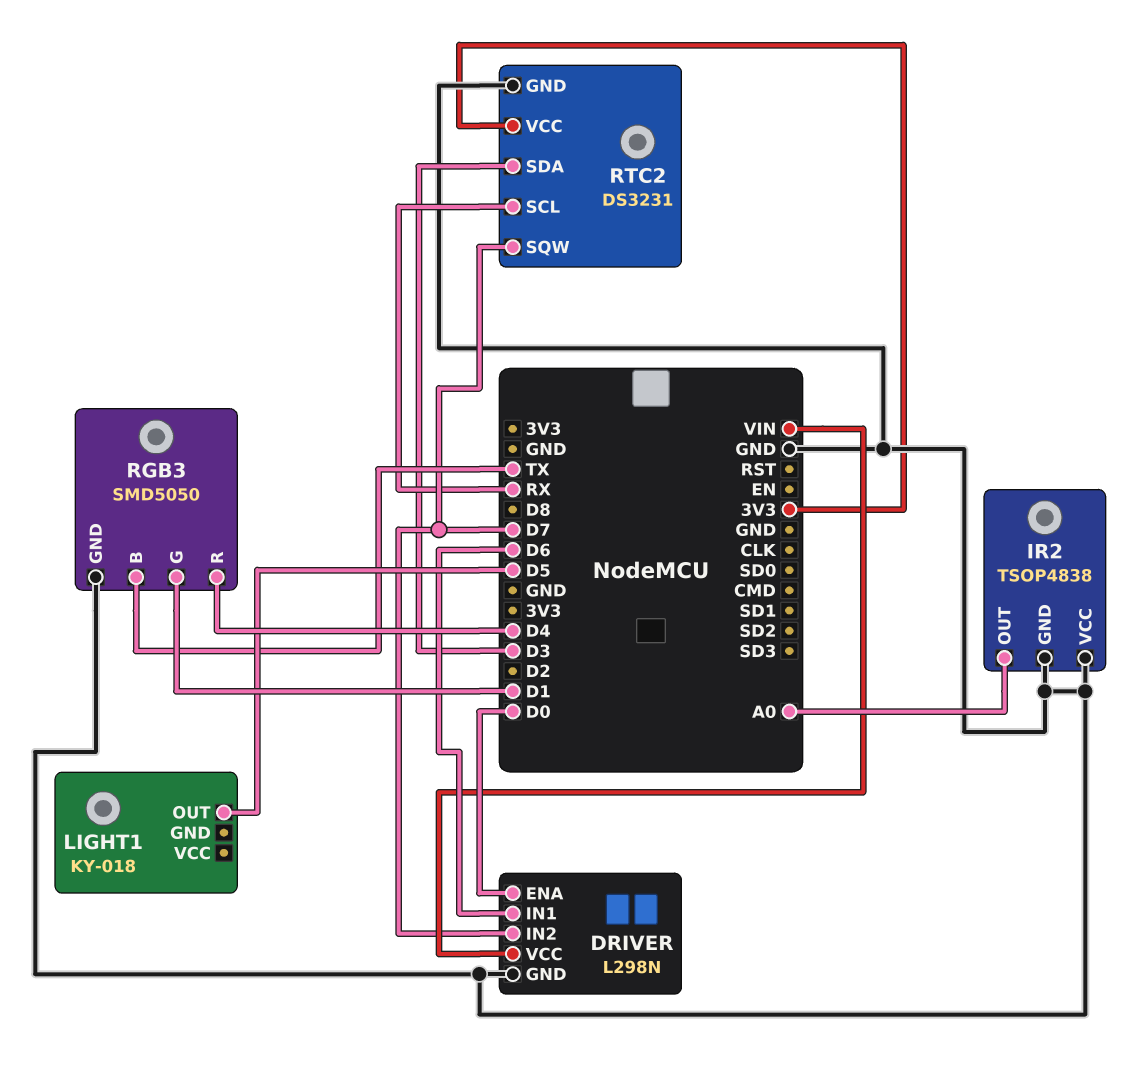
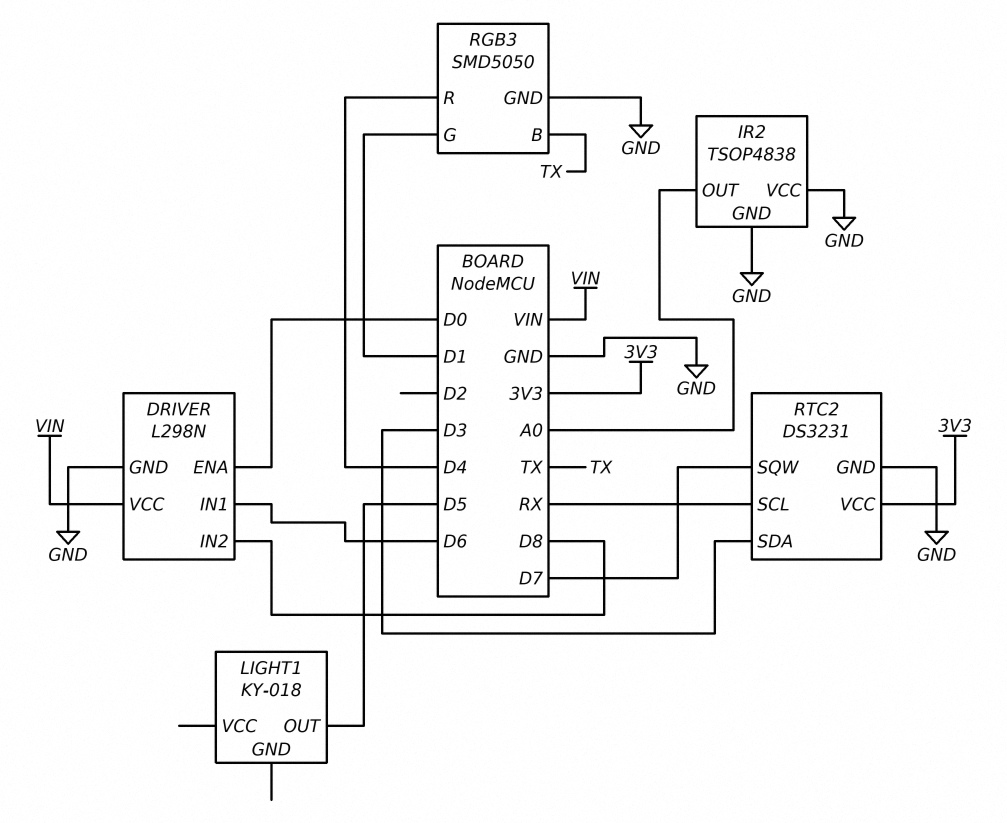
DRIVER pin IN2: D7 -> D8

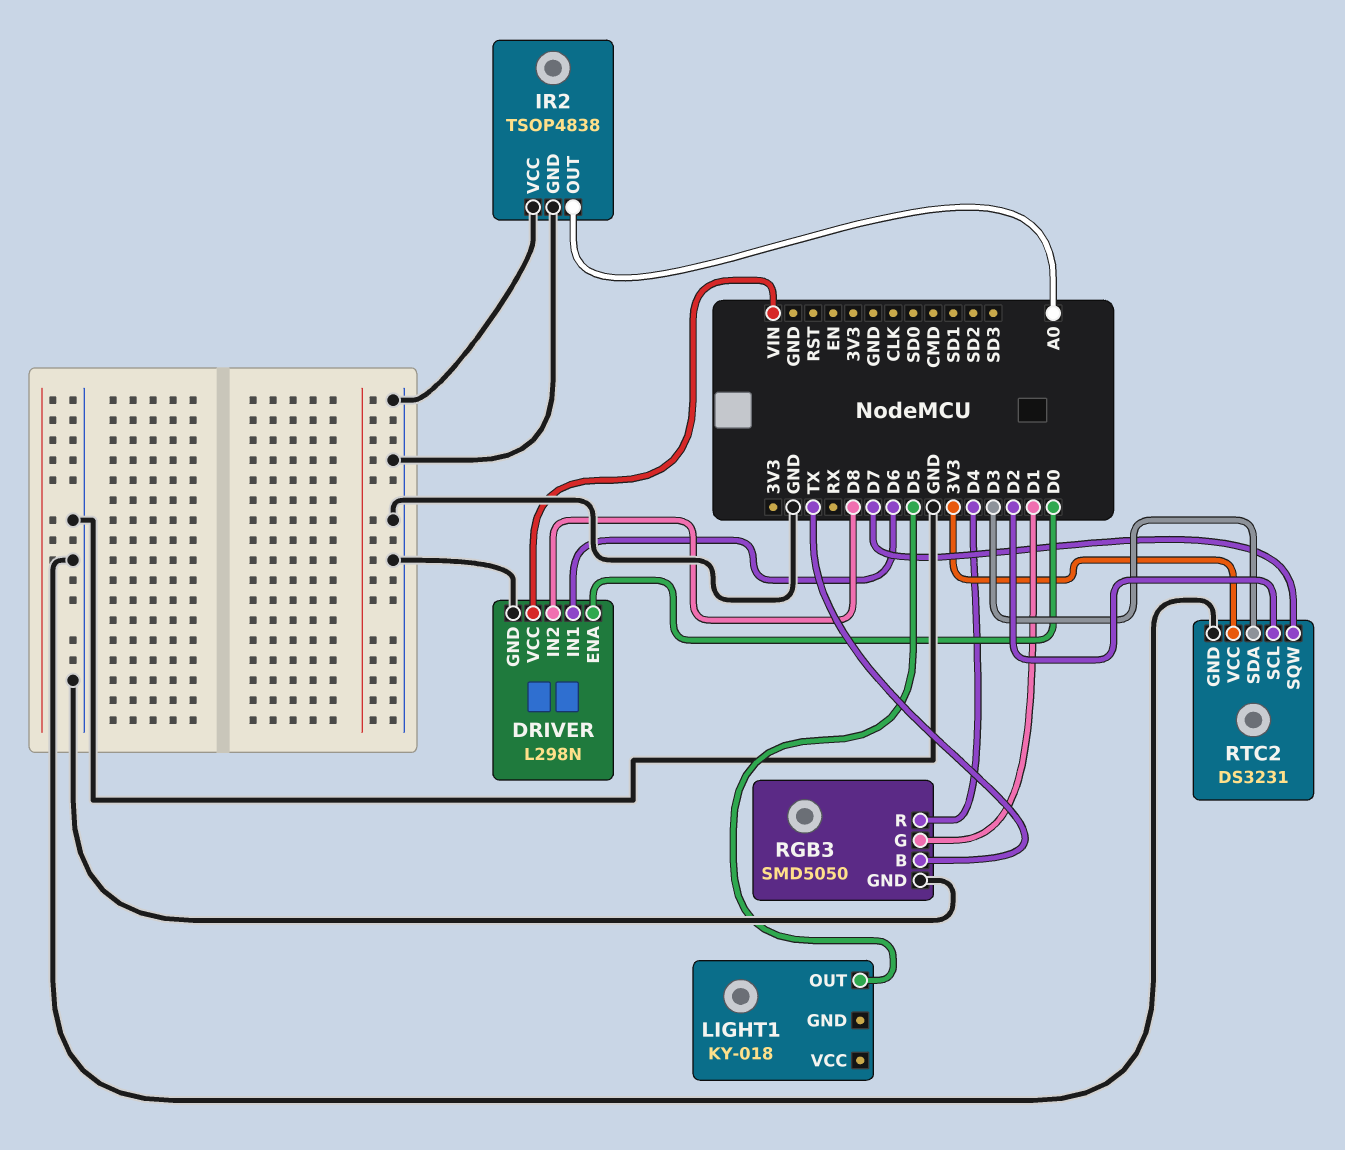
RTC2 pin SCL: RX -> D2

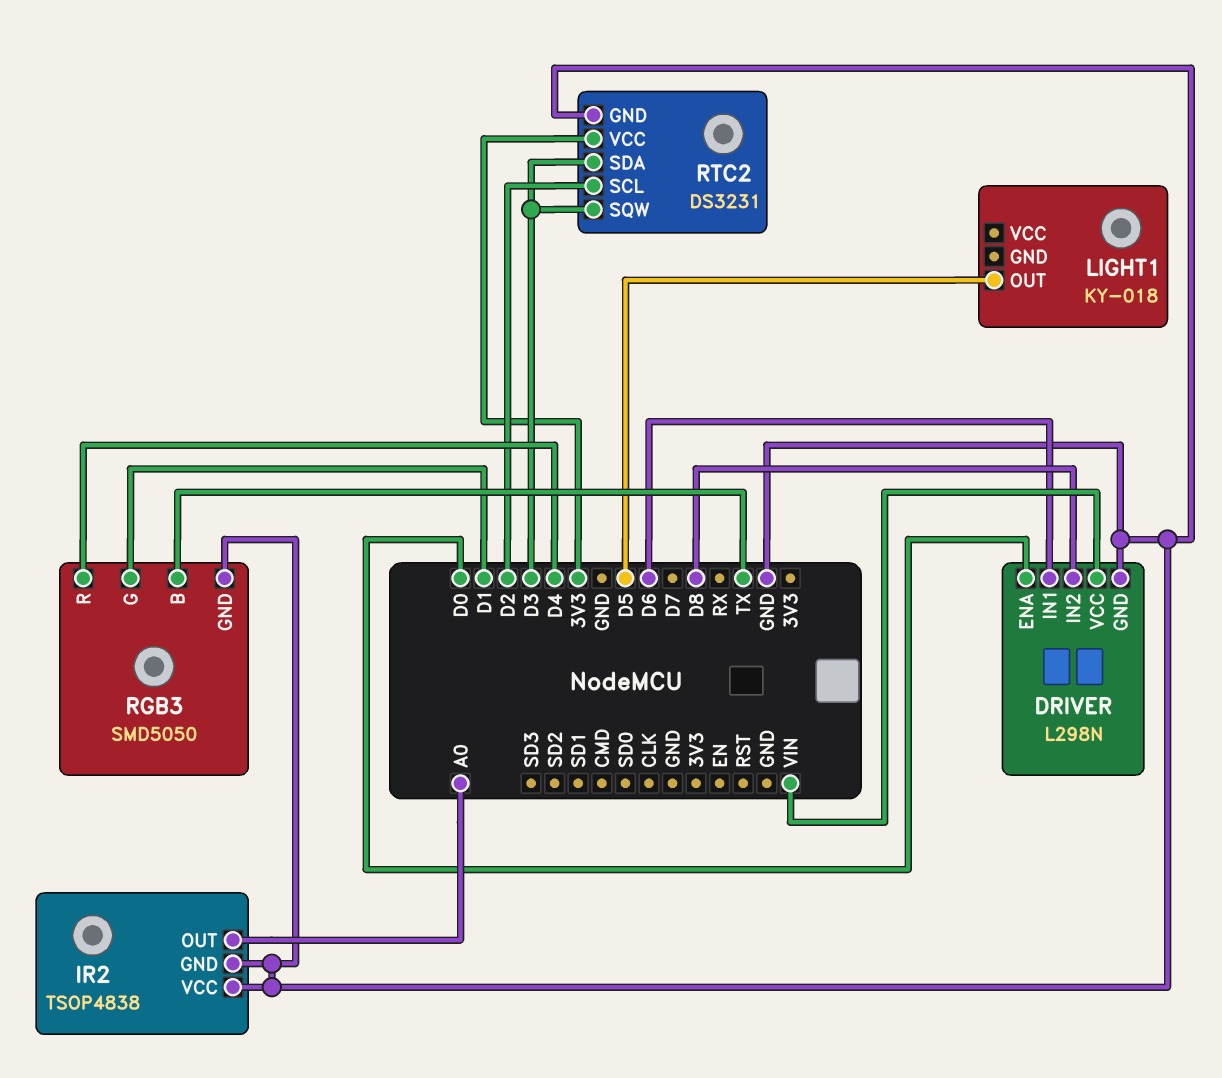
RTC2 pin SQW: D7 -> D3

